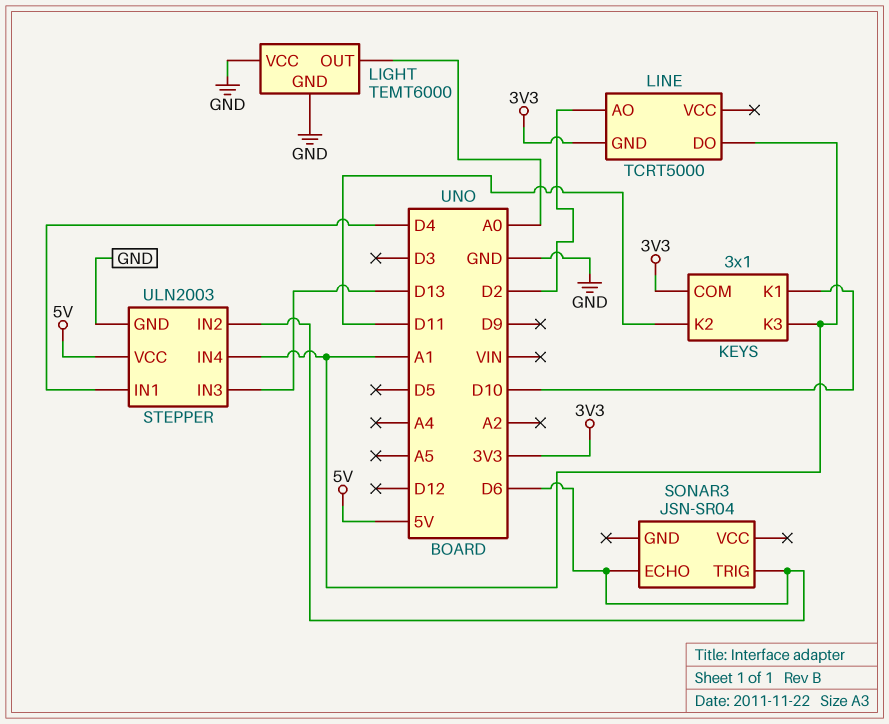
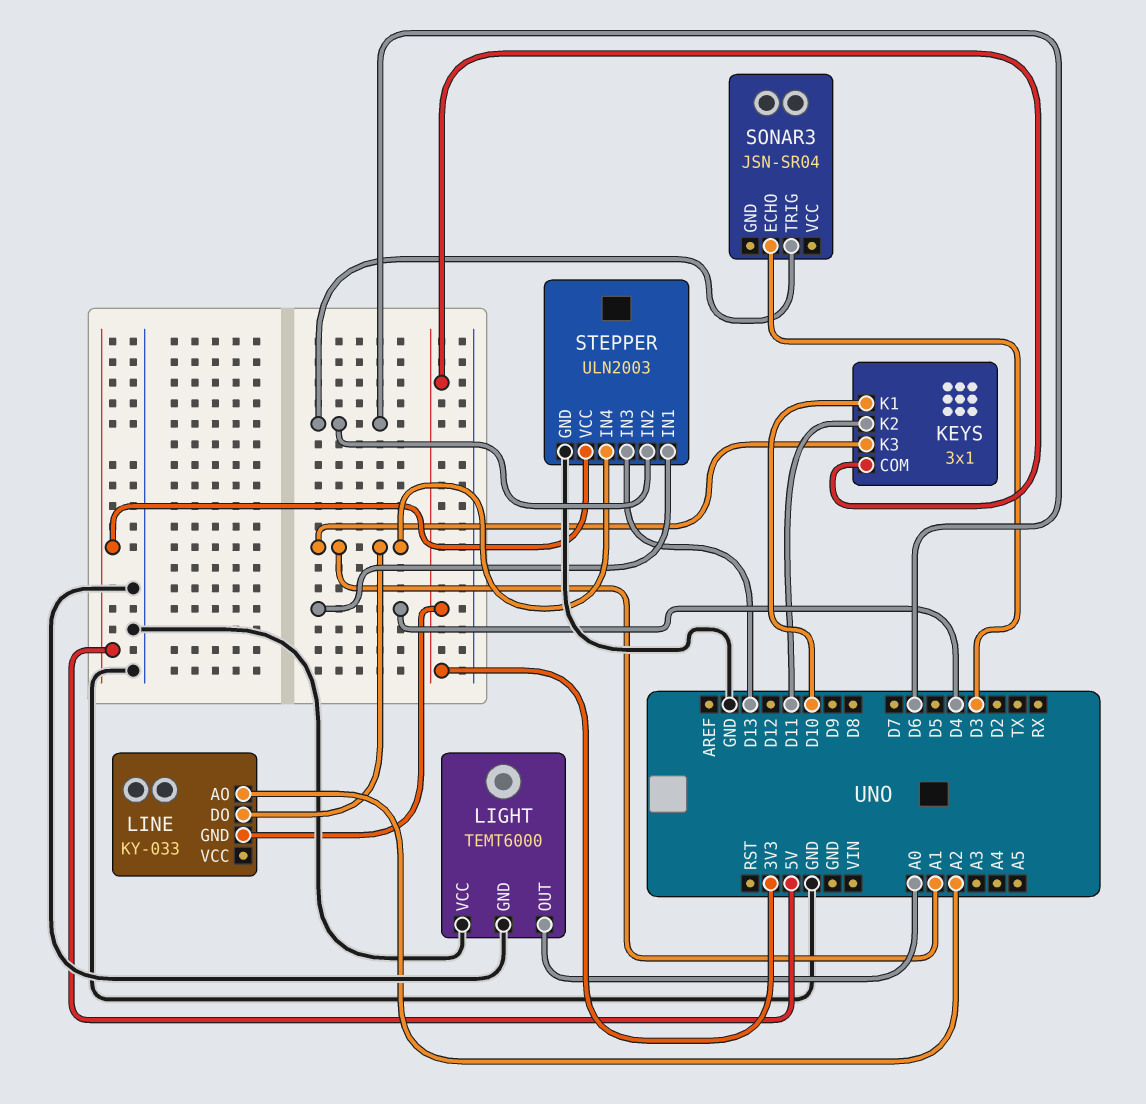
LINE: TCRT5000 -> KY-033
LINE pin AO: D2 -> A2
SONAR3 pin ECHO: D6 -> D3

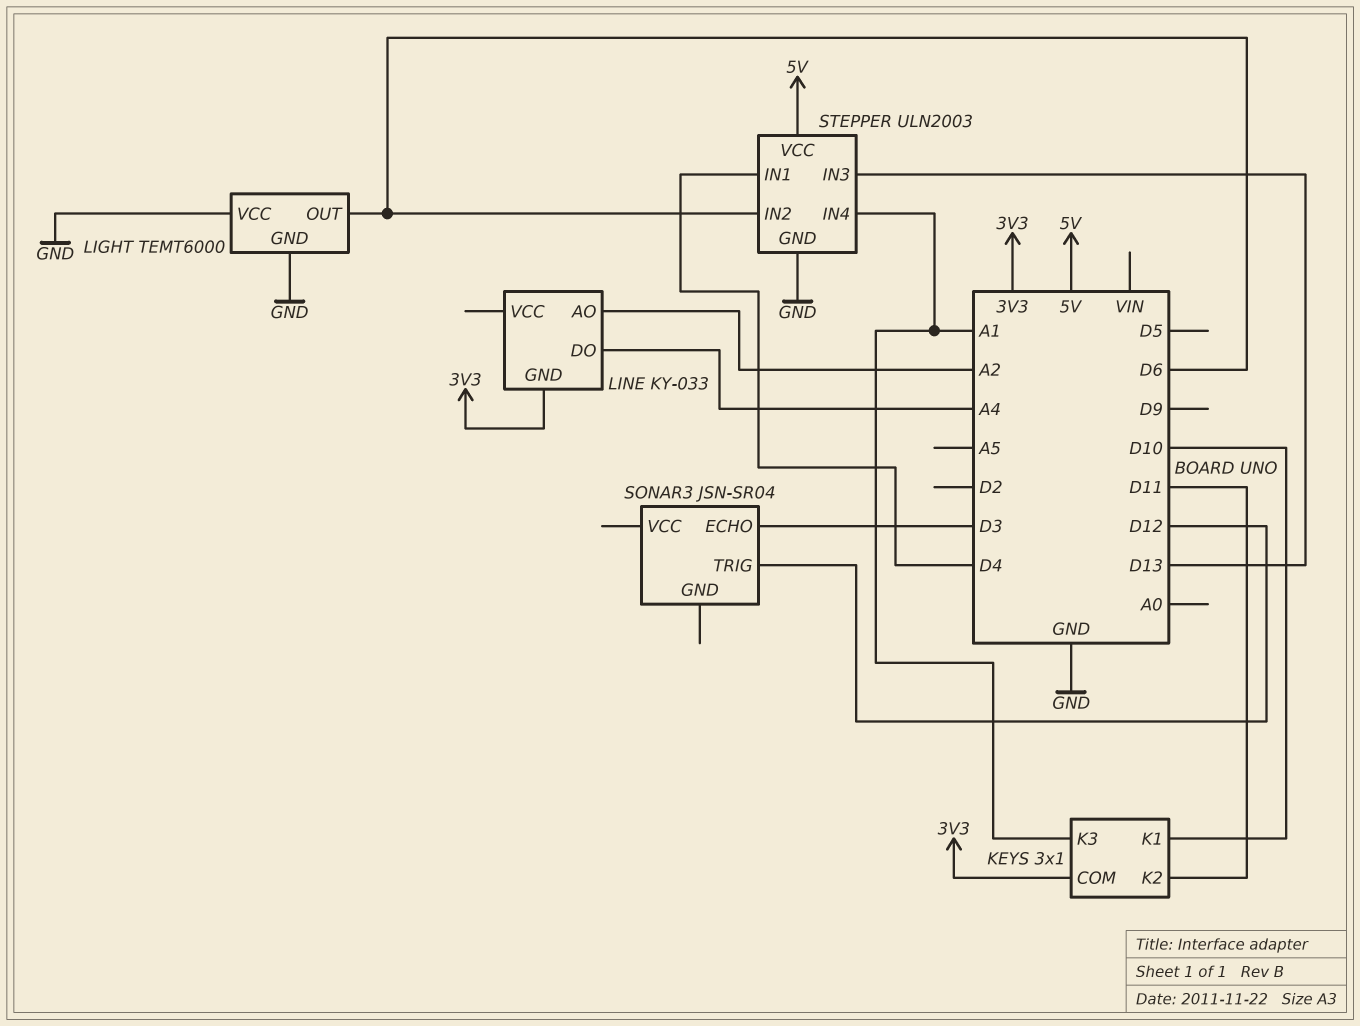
LIGHT pin OUT: A0 -> D6
LINE pin DO: A1 -> A4
SONAR3 pin TRIG: D6 -> D12

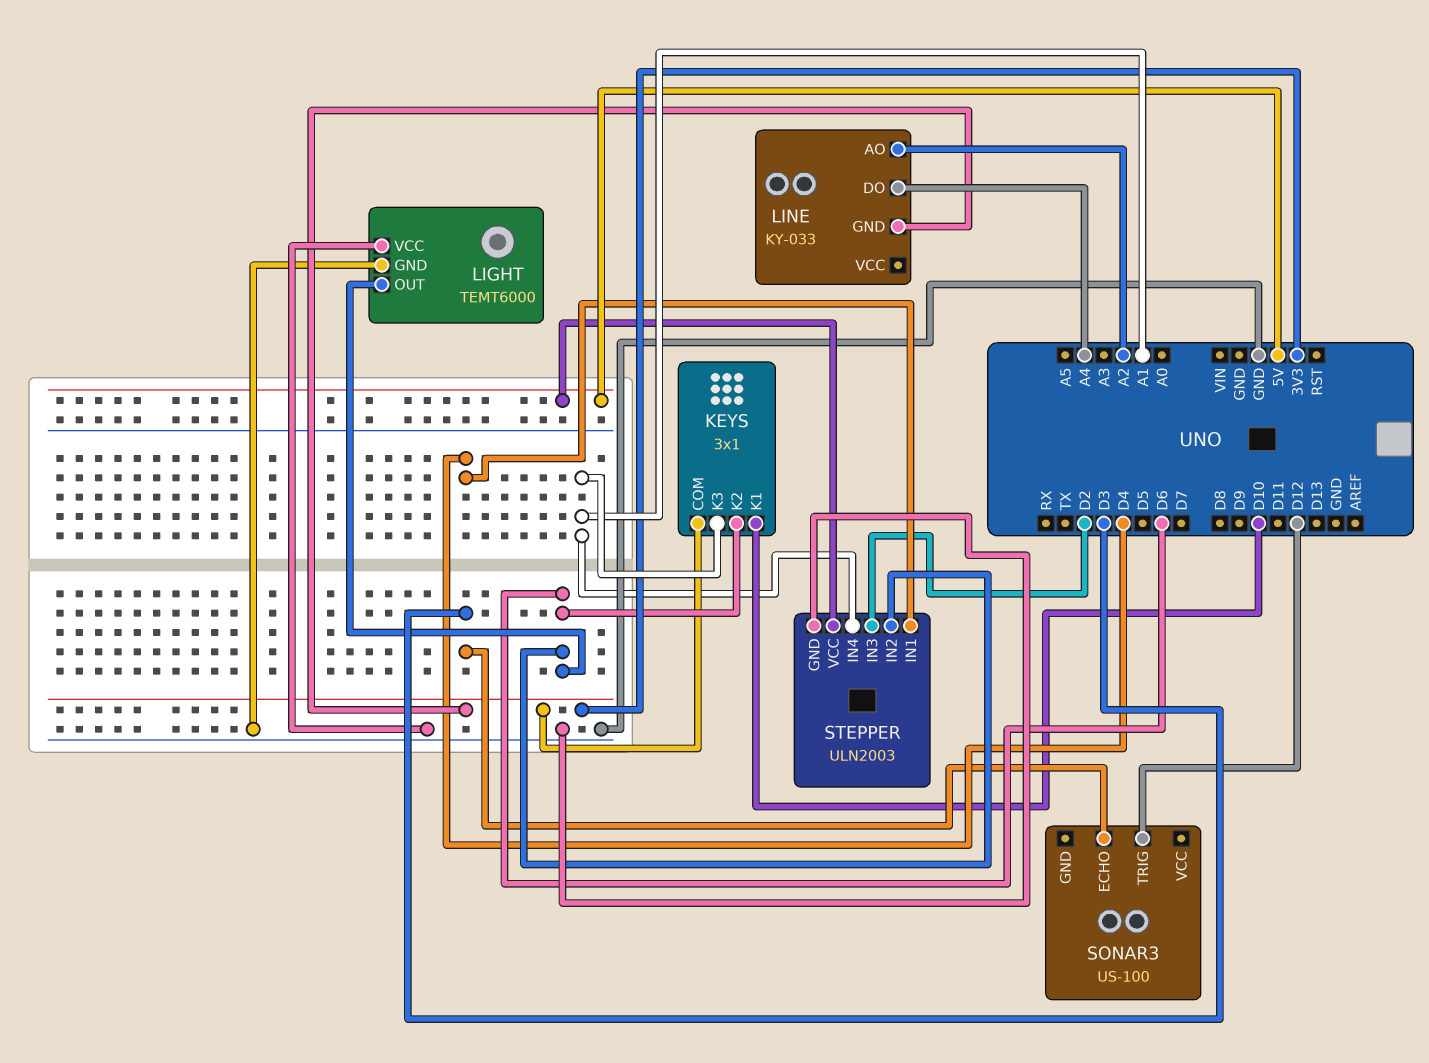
KEYS pin K2: D11 -> D6
SONAR3: JSN-SR04 -> US-100
STEPPER pin IN3: D13 -> D2

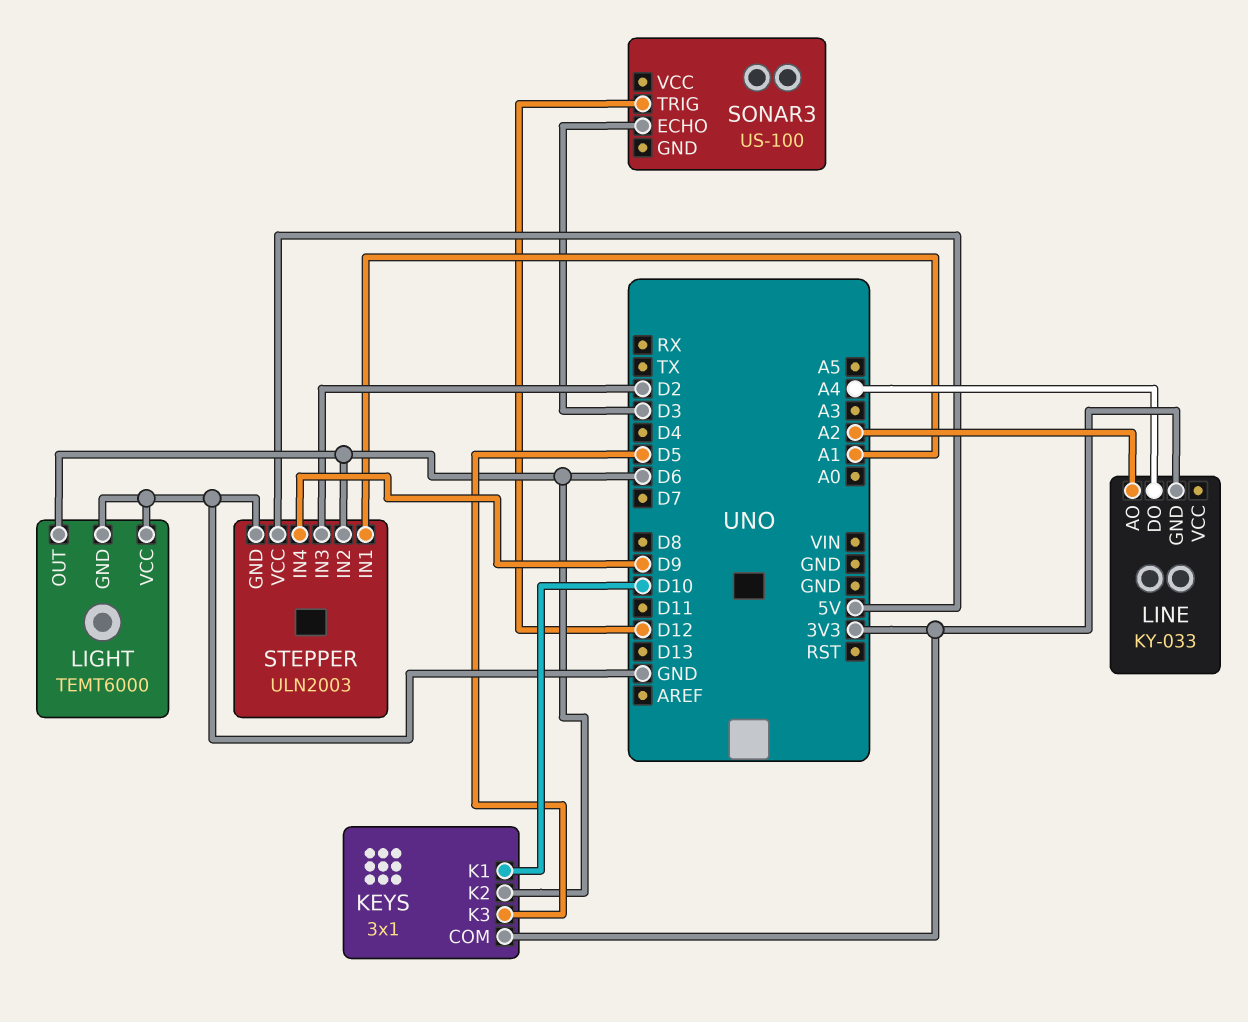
KEYS pin K3: A1 -> D5
STEPPER pin IN1: D4 -> A1
STEPPER pin IN4: A1 -> D9

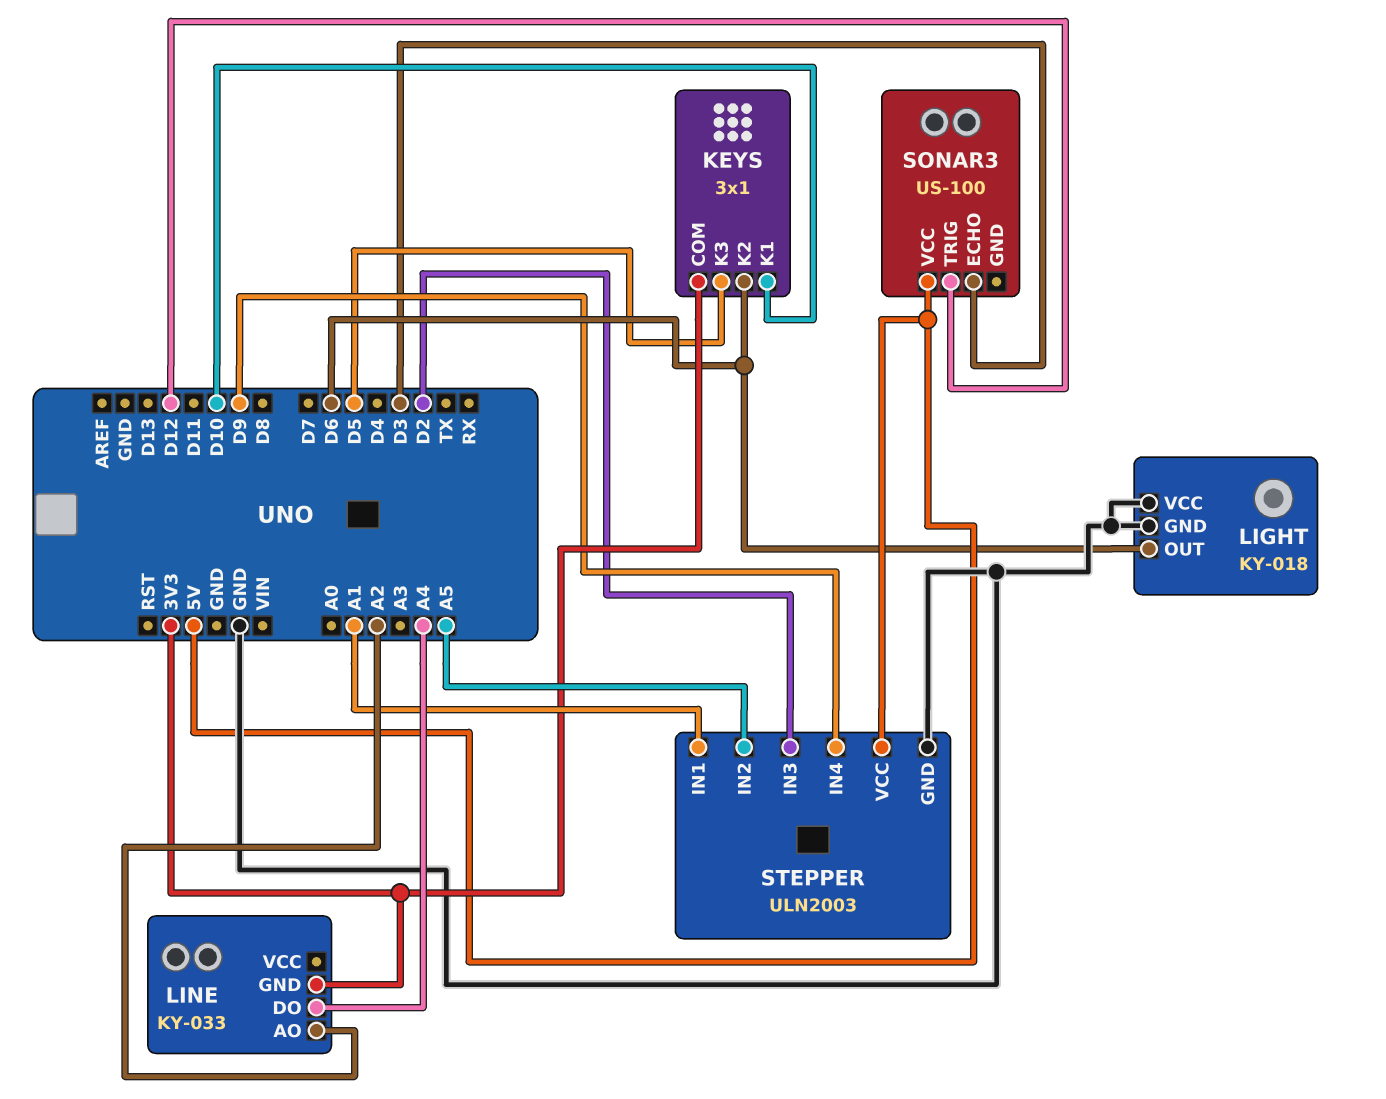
LIGHT: TEMT6000 -> KY-018
SONAR3 pin VCC: none -> 5V
STEPPER pin IN2: D6 -> A5

